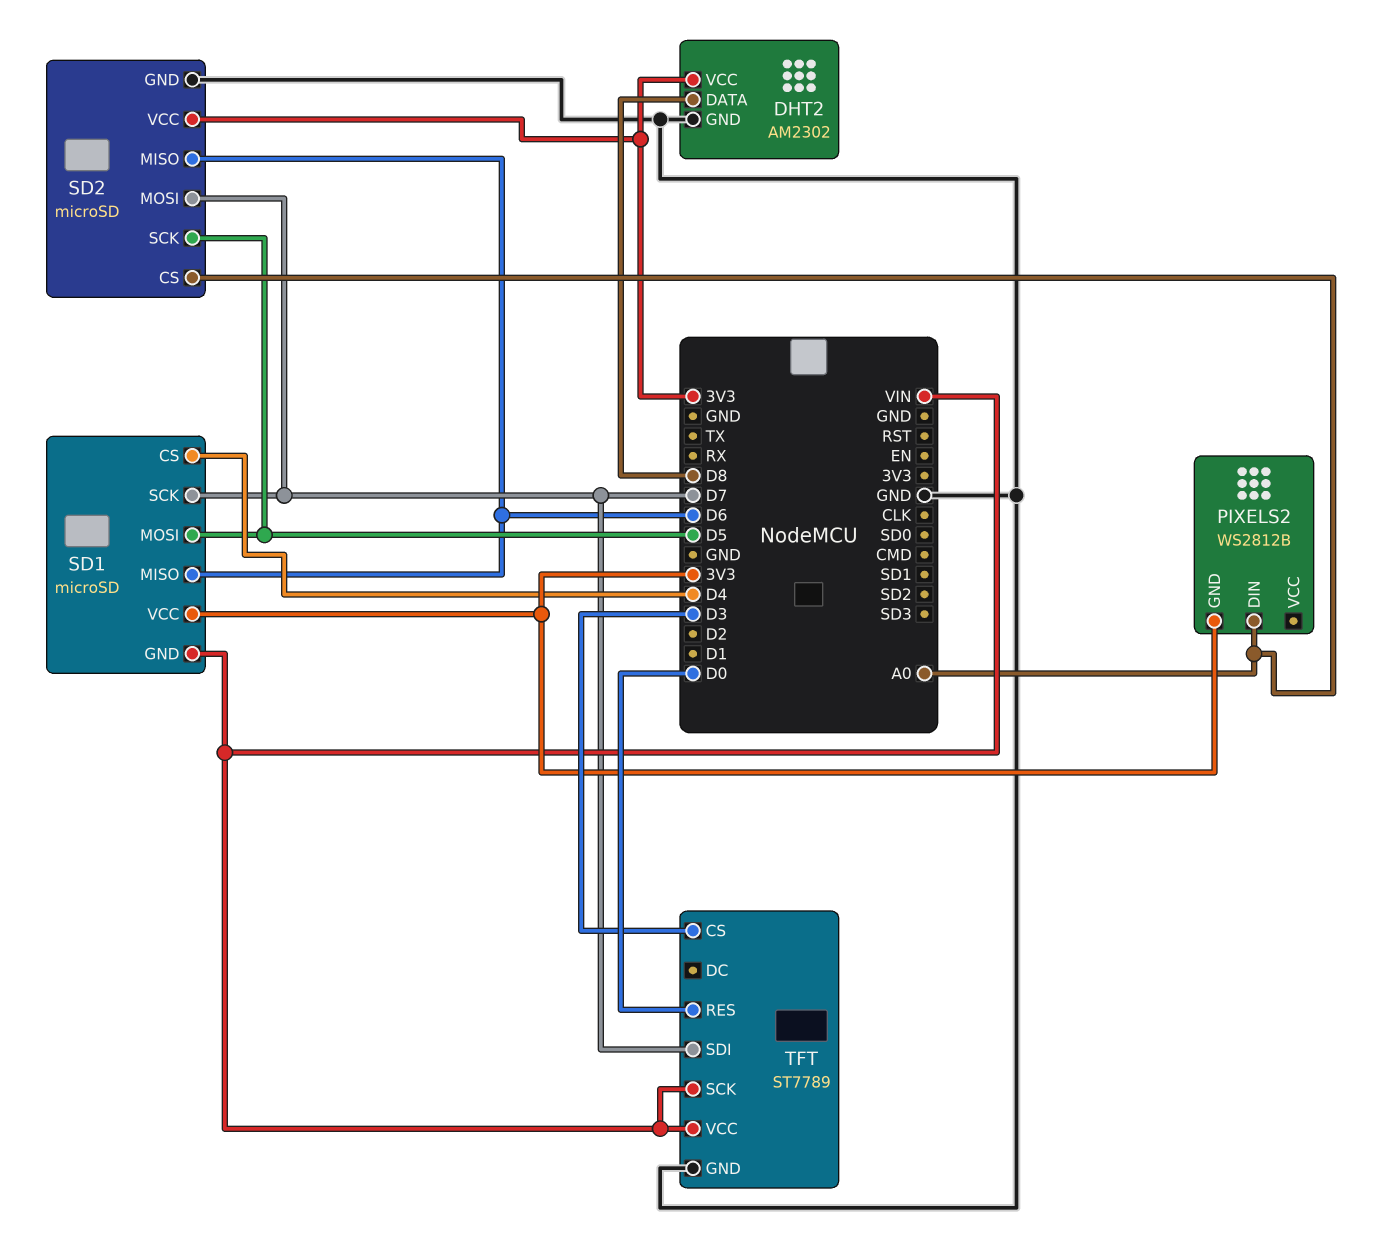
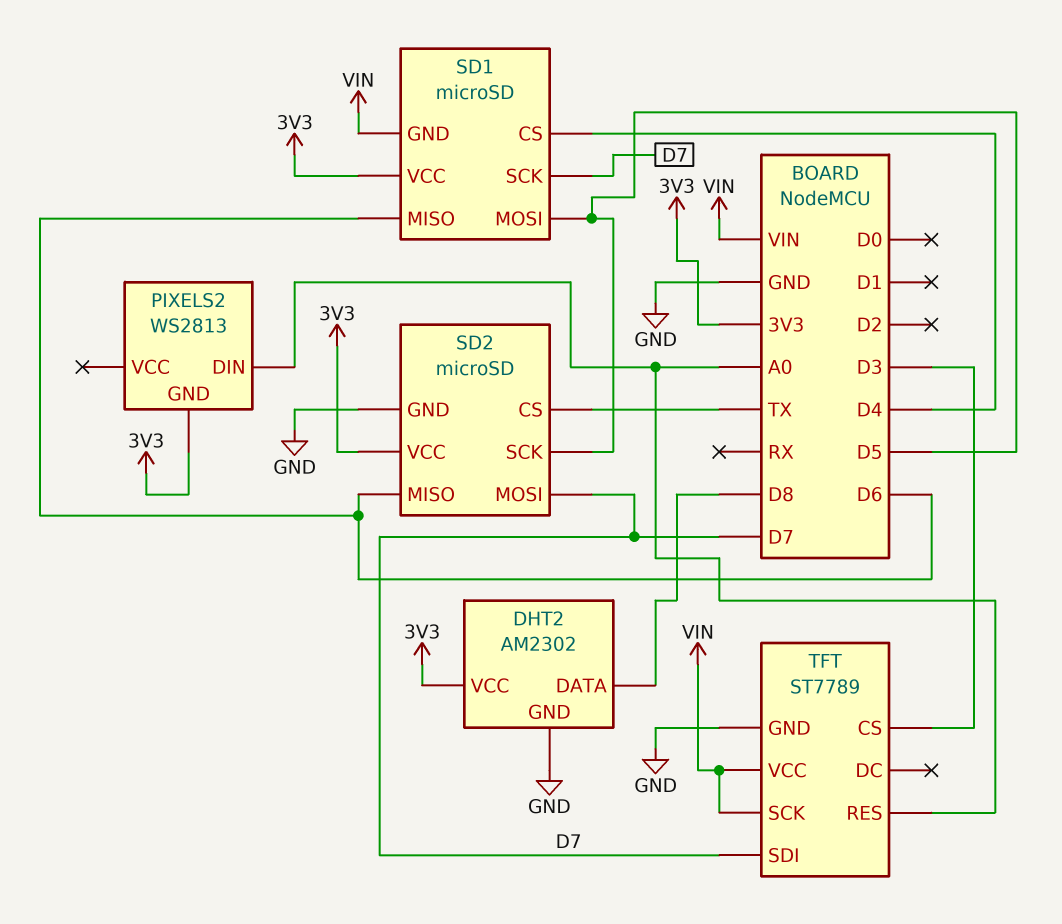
PIXELS2: WS2812B -> WS2813
SD2 pin CS: A0 -> TX
TFT pin RES: D0 -> A0

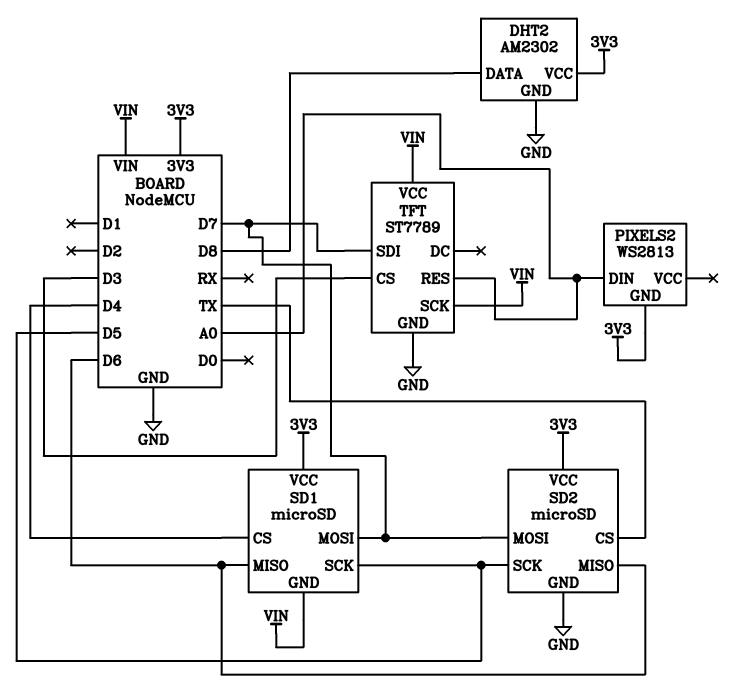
SD1 pin MOSI: D5 -> D7
SD1 pin SCK: D7 -> D5

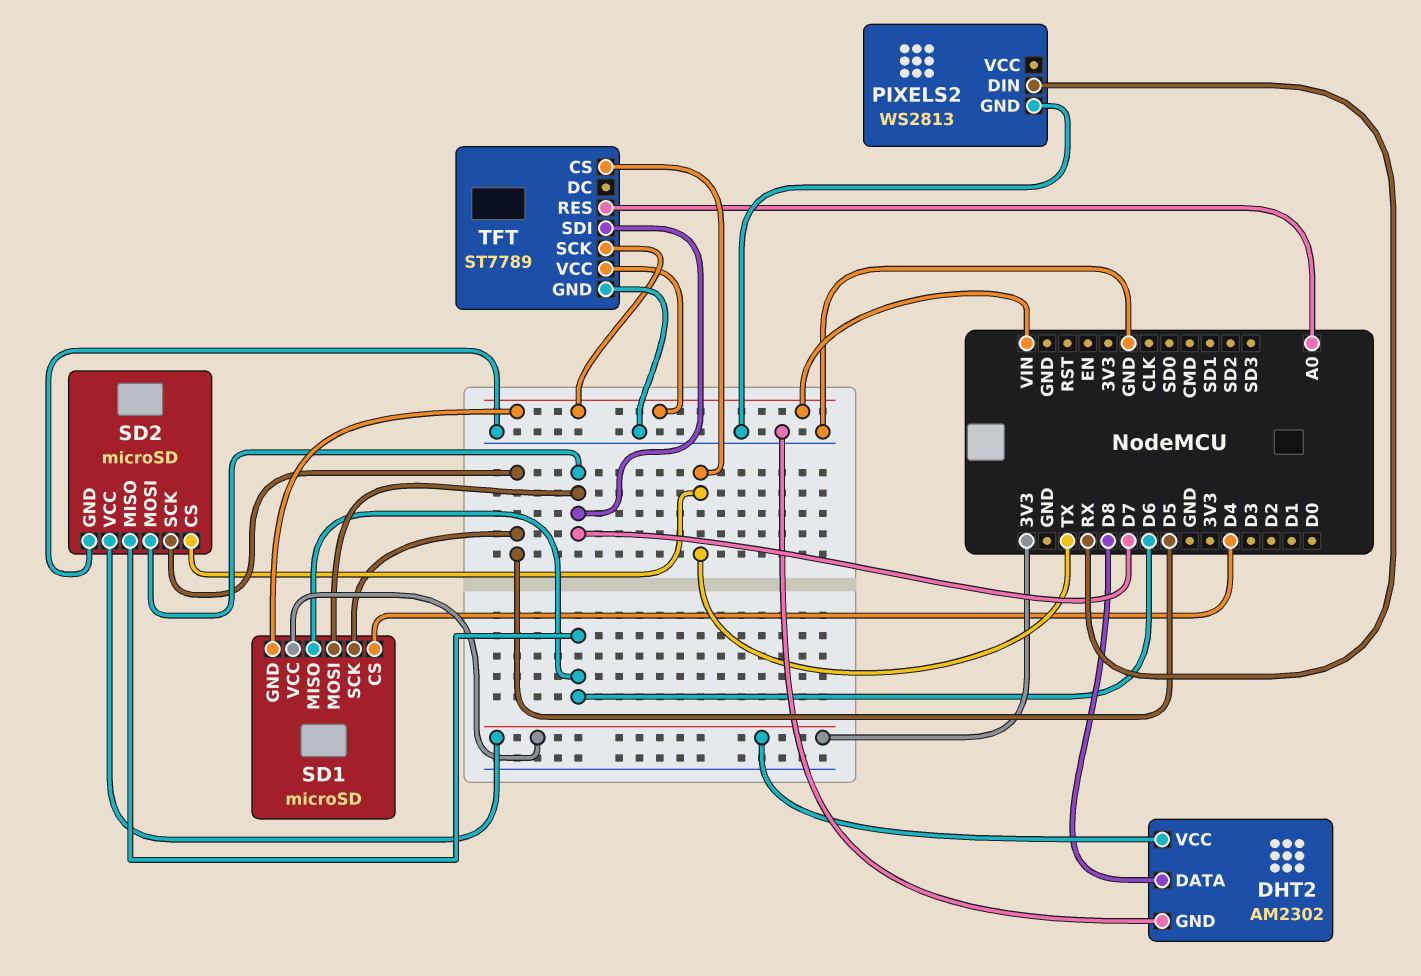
PIXELS2 pin DIN: A0 -> RX
PIXELS2 pin GND: 3V3 -> GND
TFT pin CS: D3 -> TX

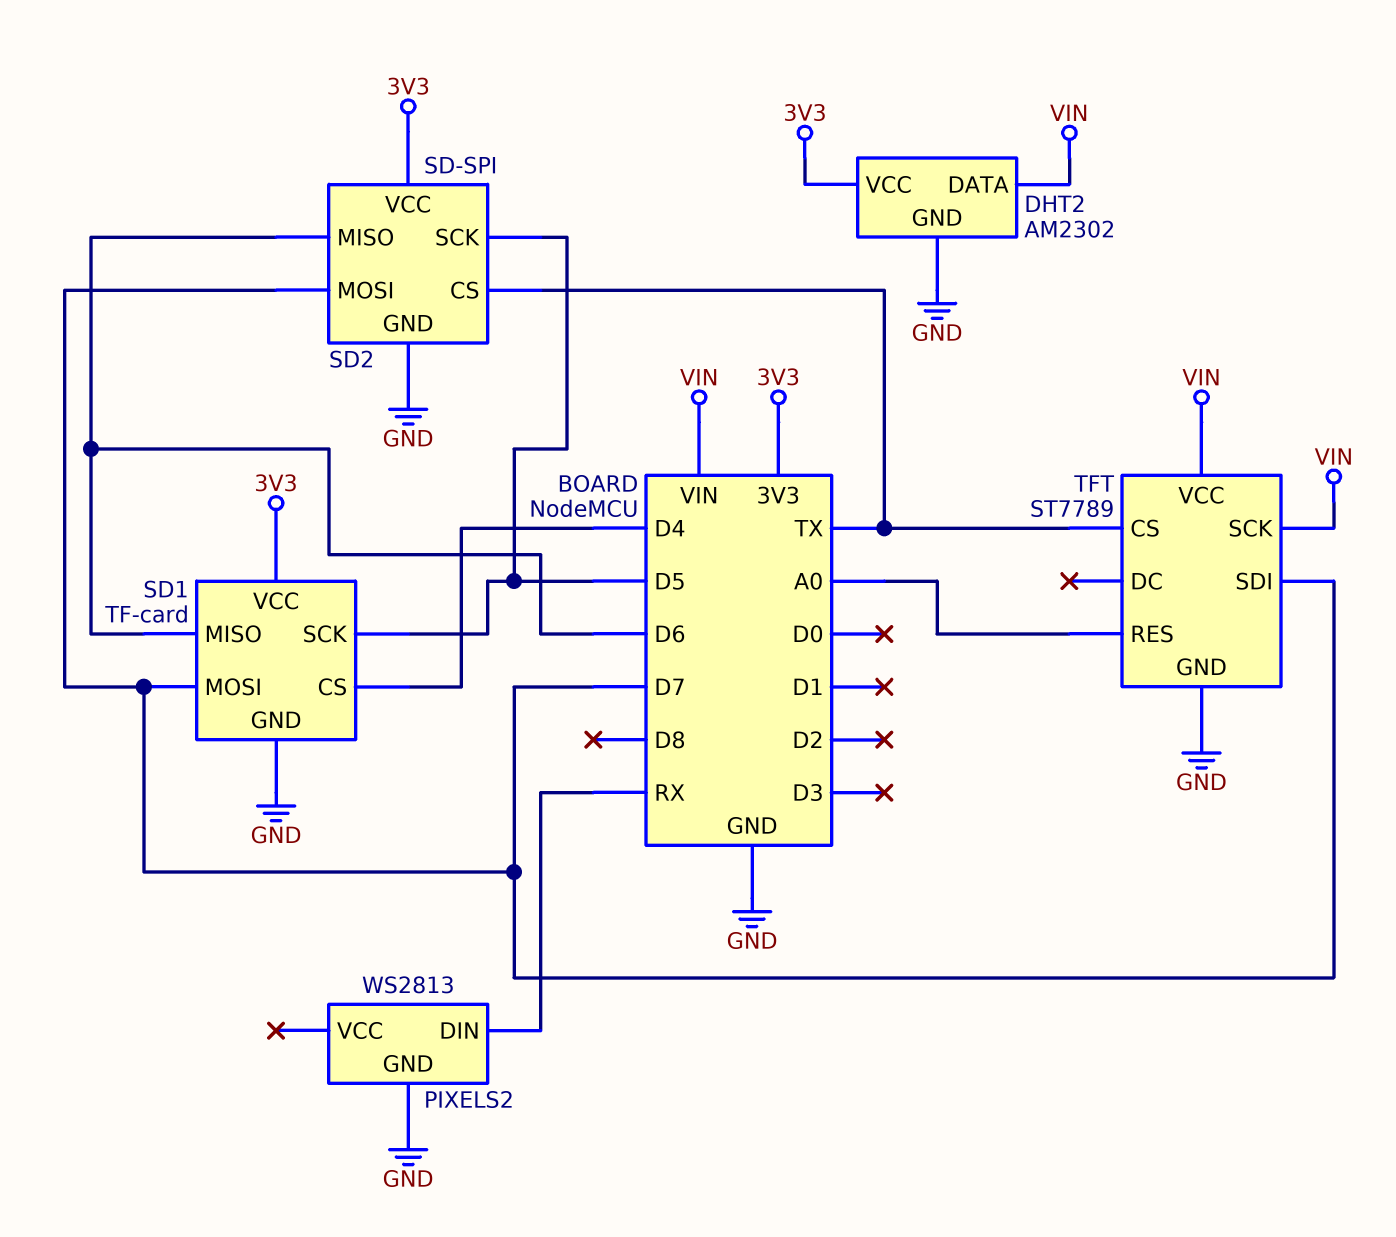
DHT2 pin DATA: D8 -> VIN
SD1: microSD -> TF-card
SD1 pin GND: VIN -> GND
SD2: microSD -> SD-SPI

